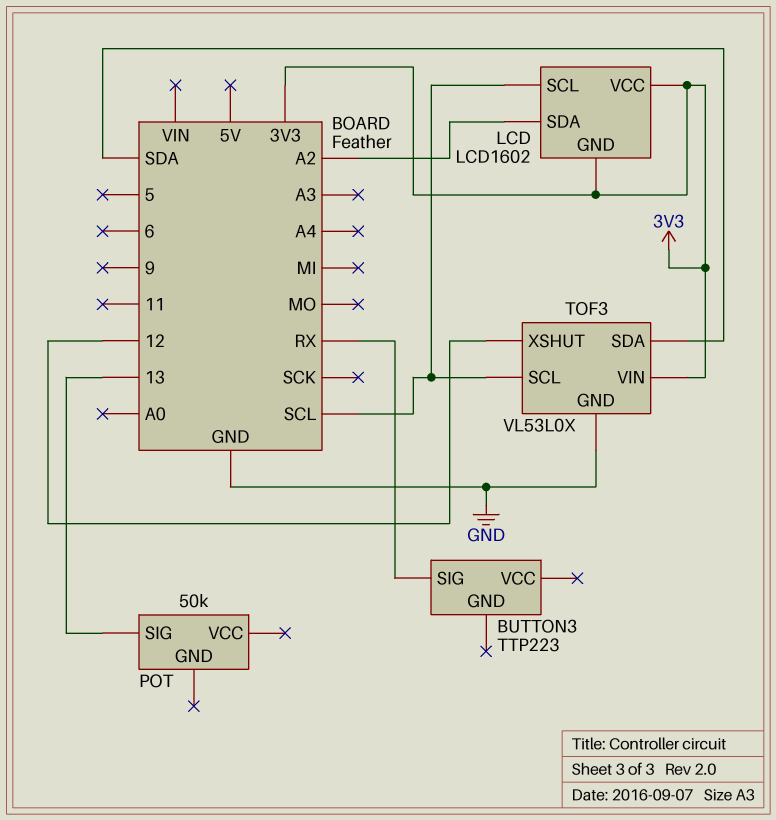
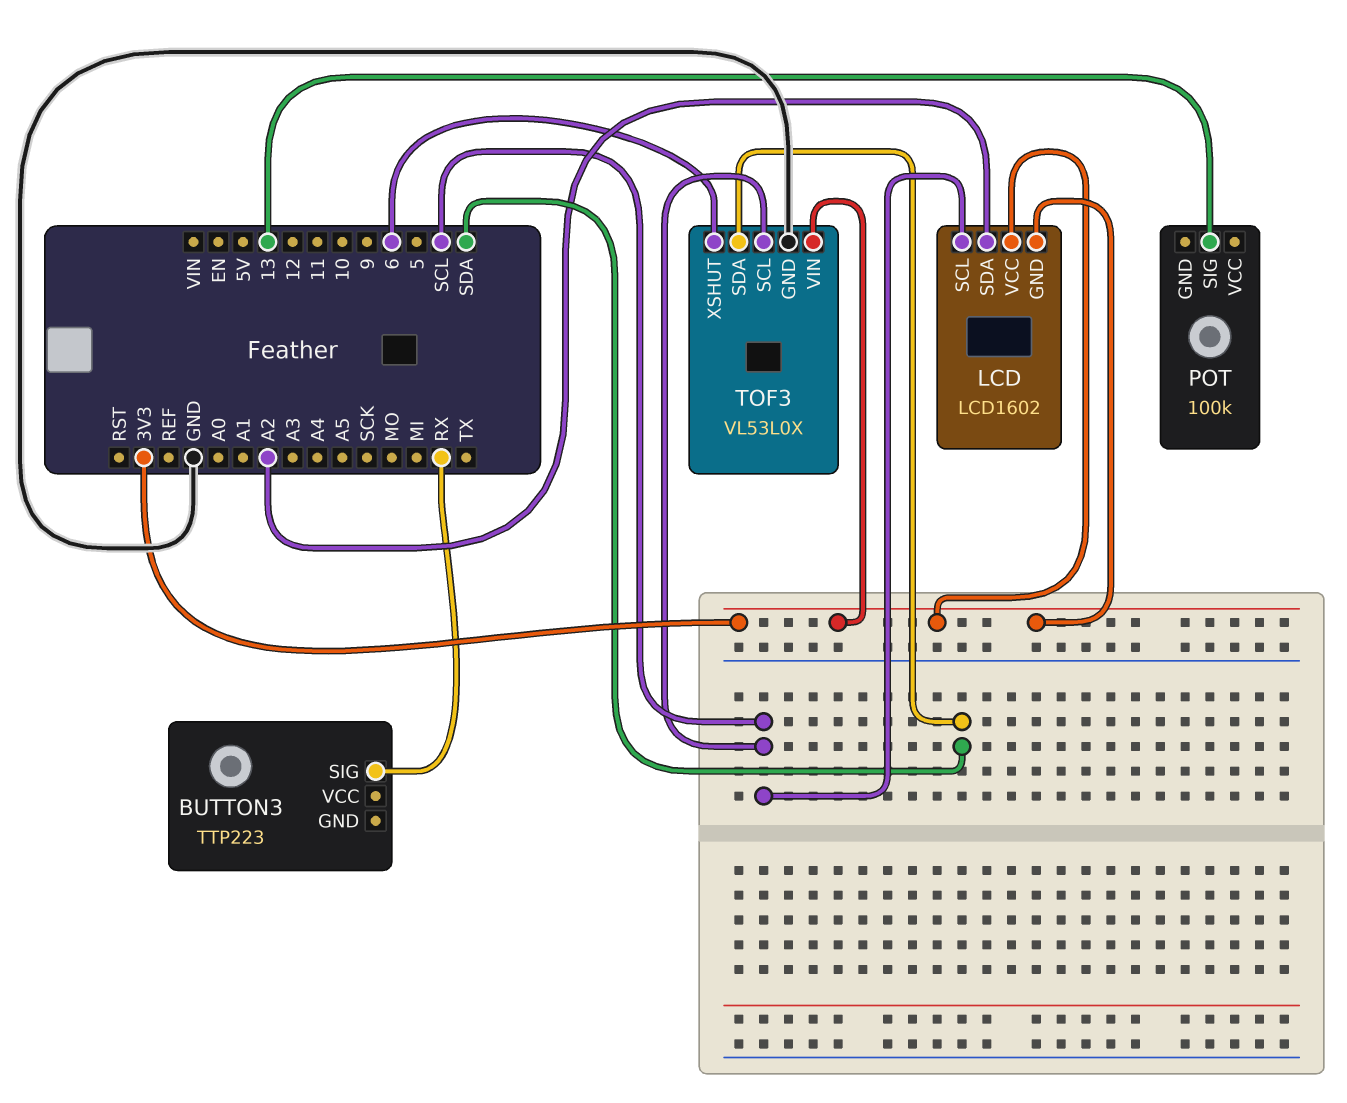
POT: 50k -> 100k
TOF3 pin XSHUT: 12 -> 6

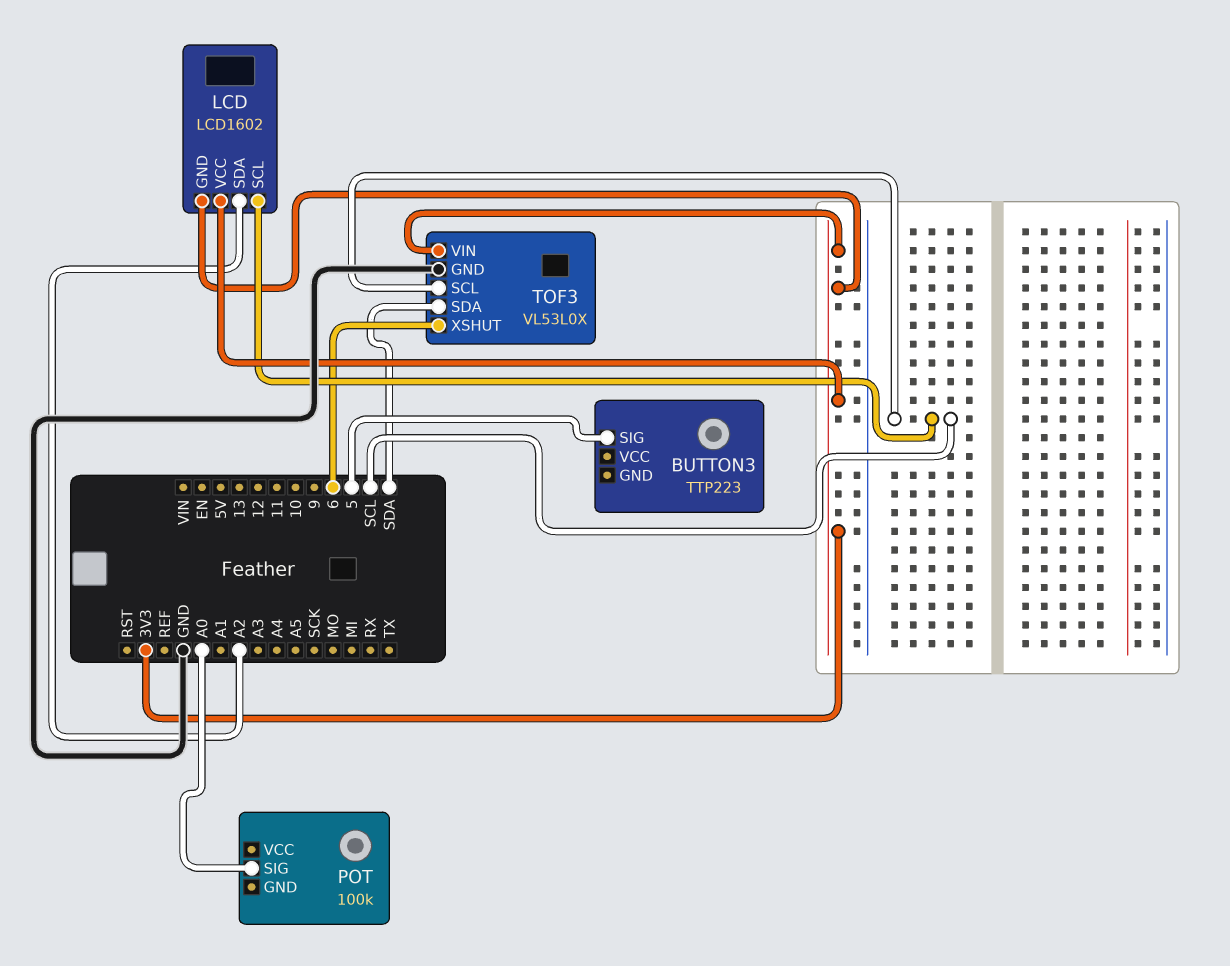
BUTTON3 pin SIG: RX -> 5
POT pin SIG: 13 -> A0

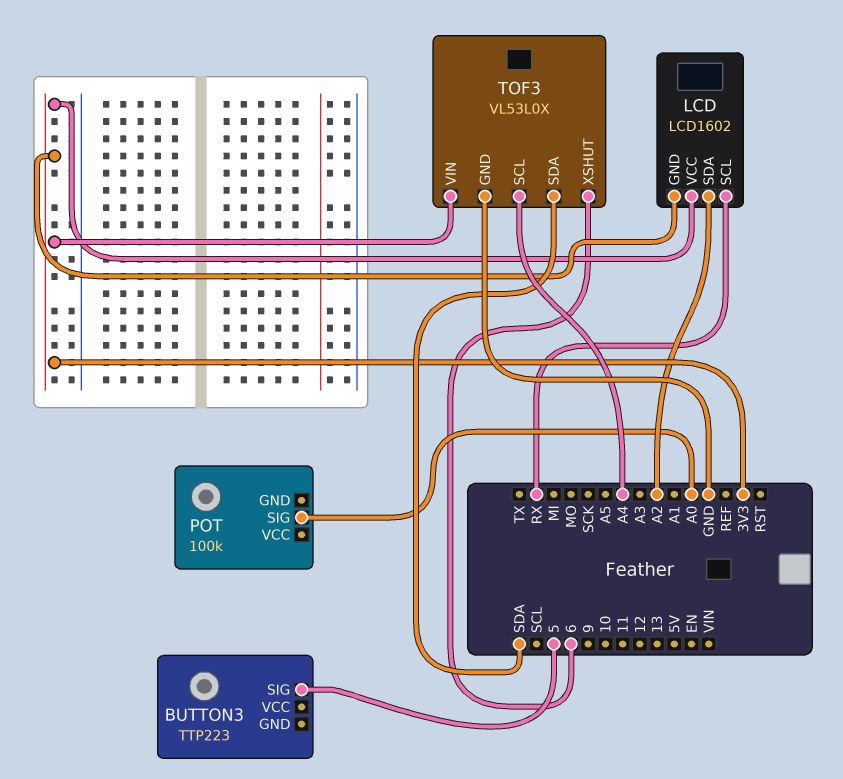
LCD pin SCL: SCL -> RX
TOF3 pin SCL: SCL -> A4

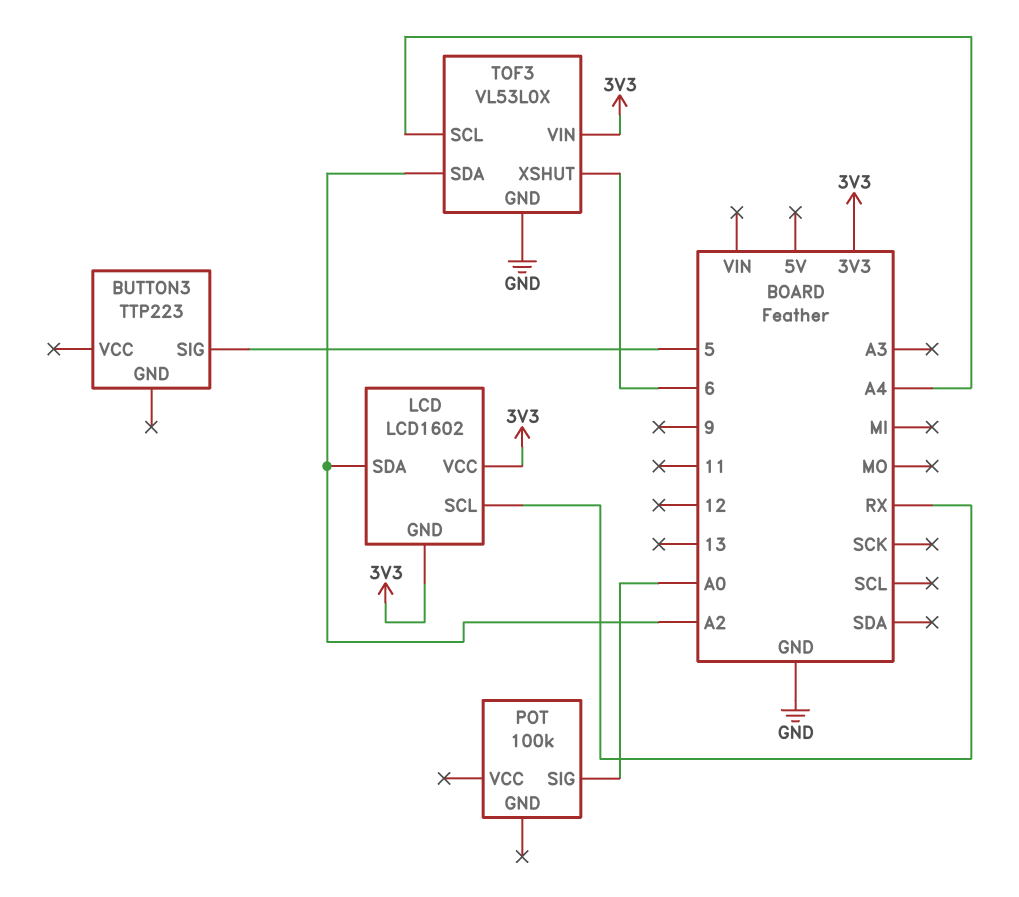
TOF3 pin SDA: SDA -> A2

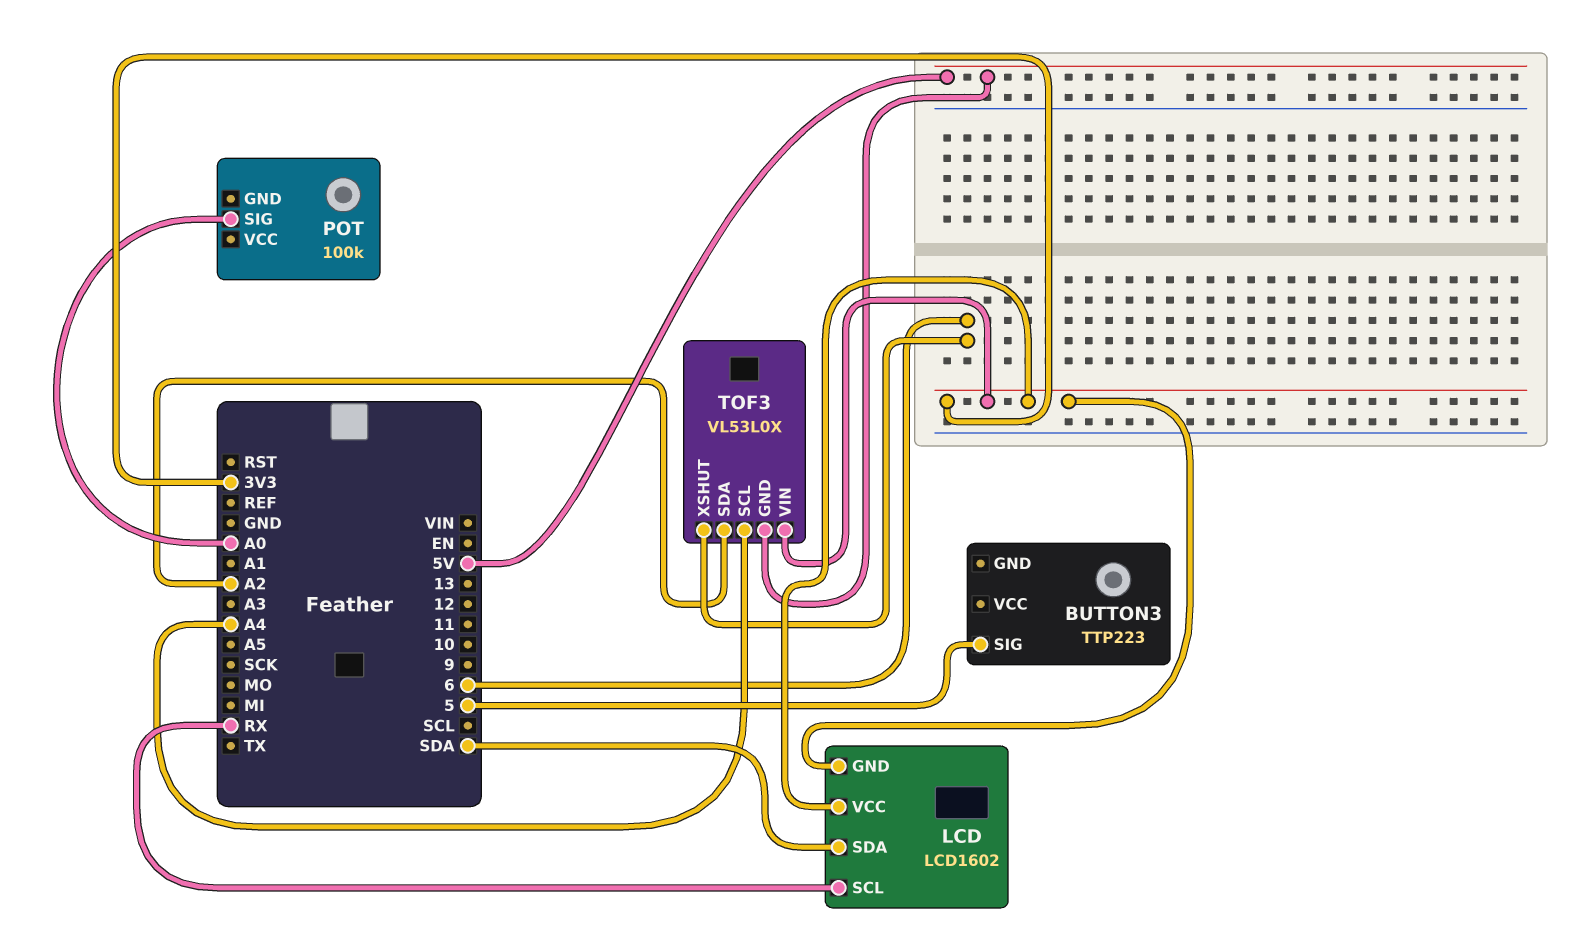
LCD pin SDA: A2 -> SDA
TOF3 pin GND: GND -> 5V

